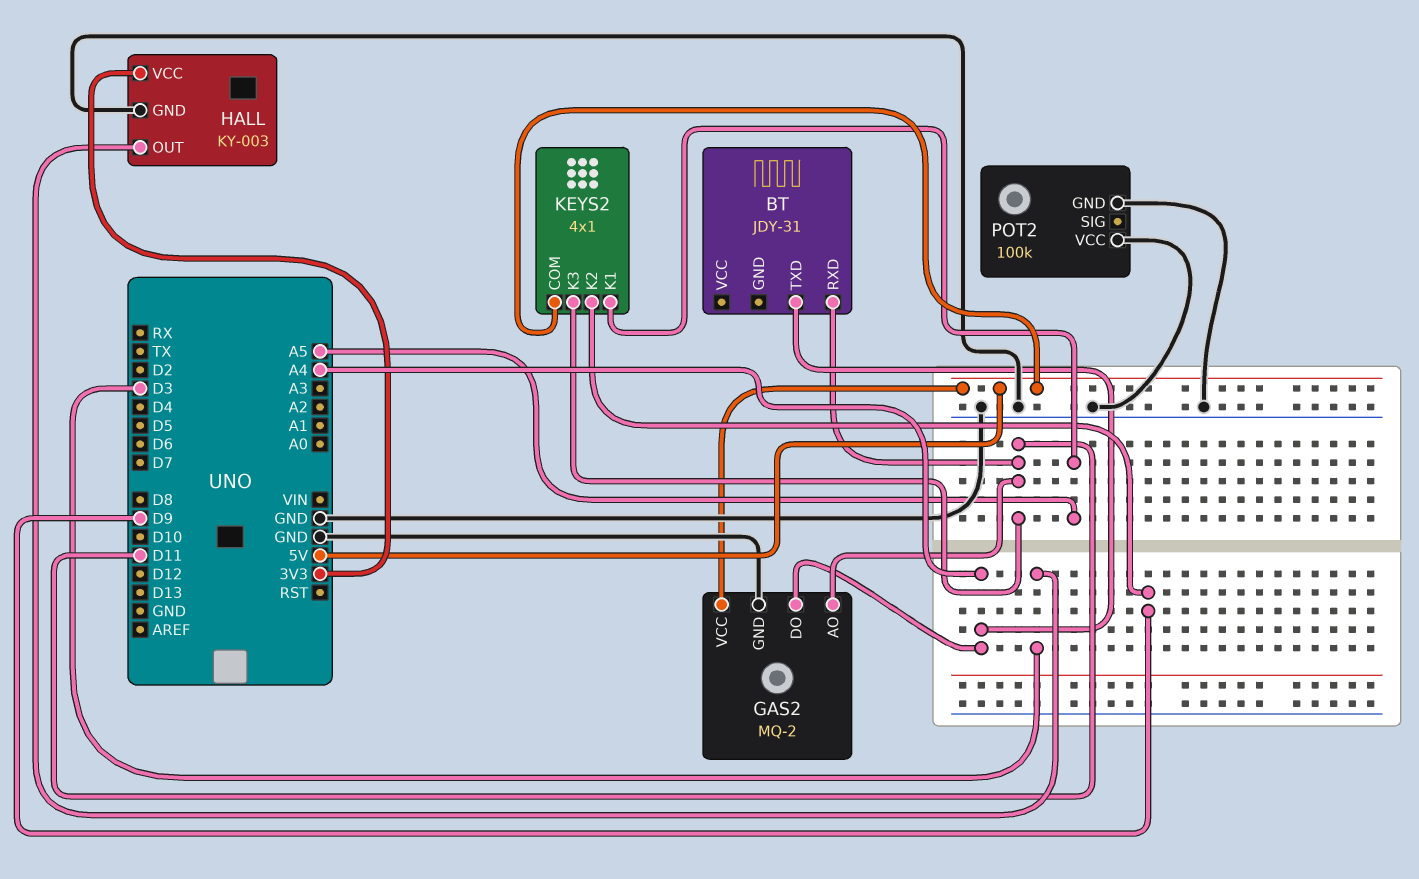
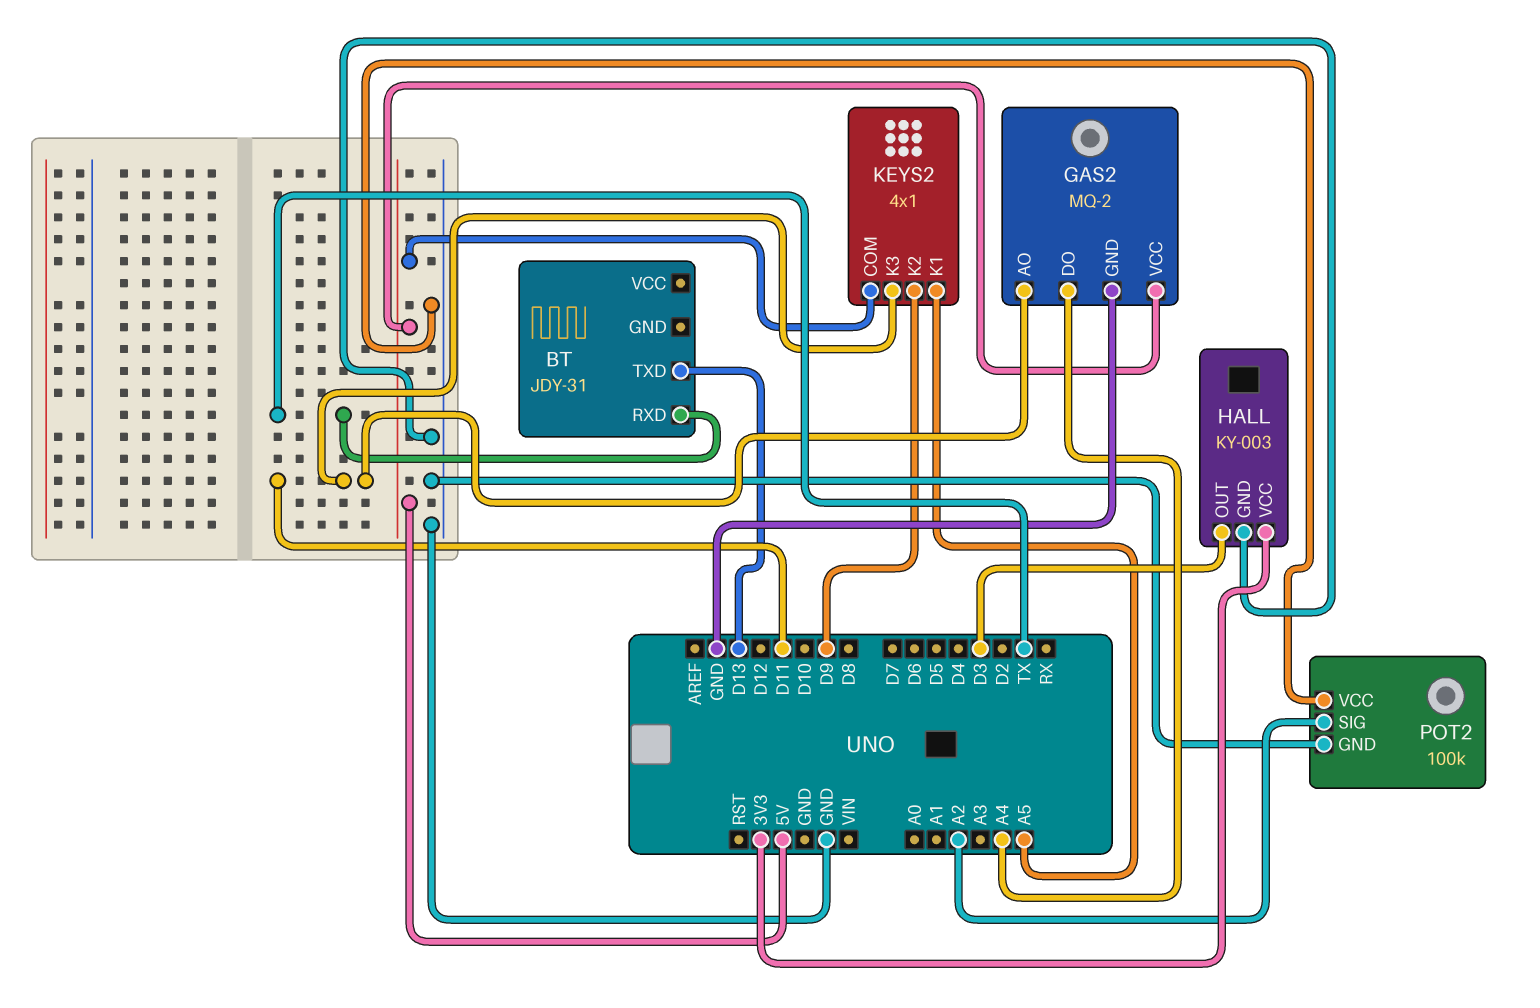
BT pin RXD: D11 -> TX
BT pin TXD: A4 -> D13
POT2 pin SIG: none -> A2

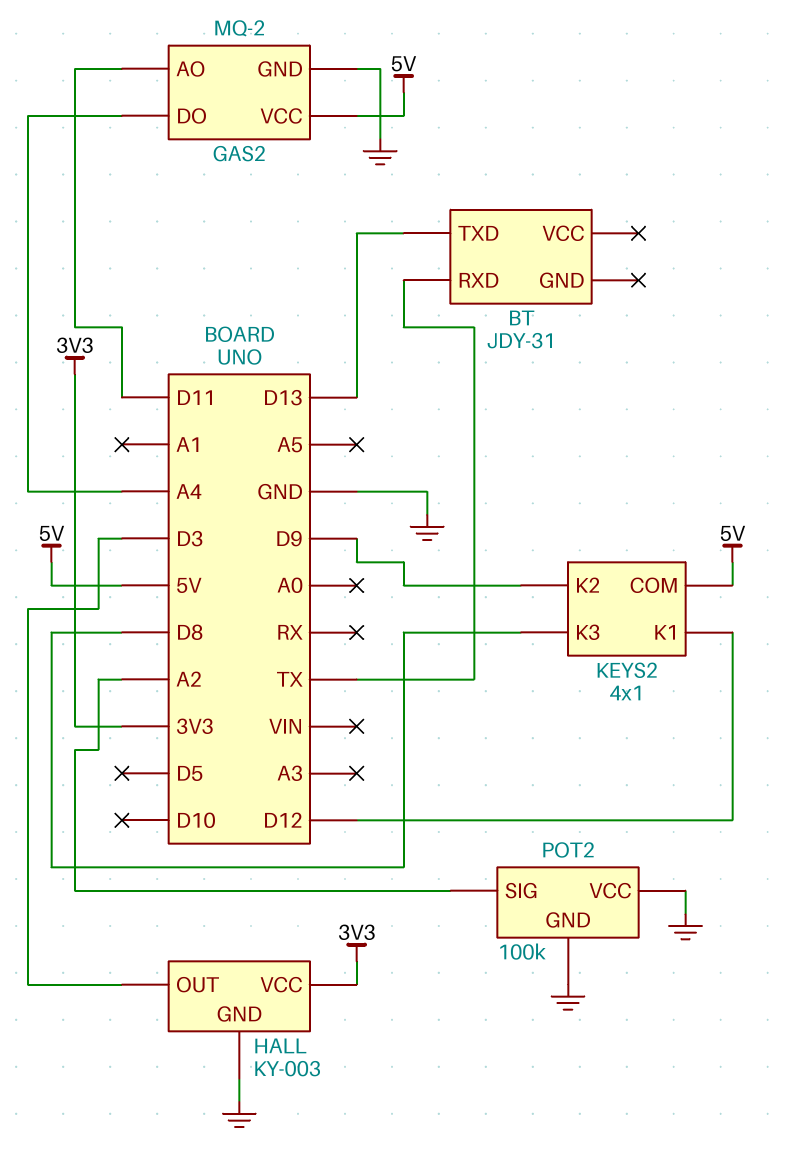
KEYS2 pin K1: A5 -> D12
KEYS2 pin K3: D11 -> D8

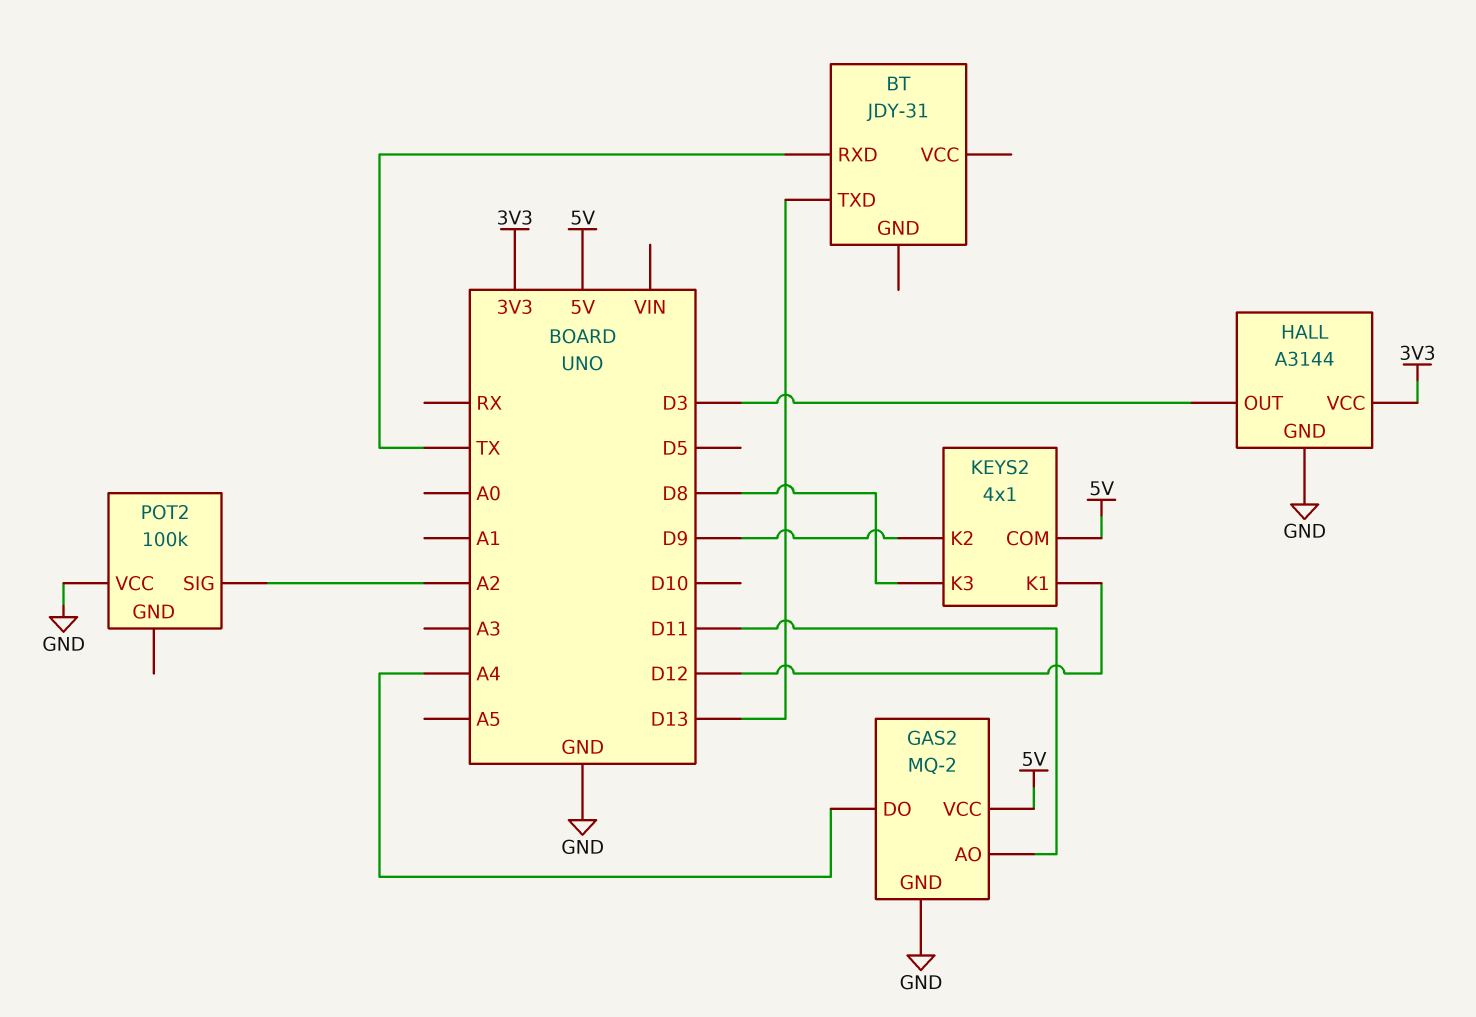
HALL: KY-003 -> A3144
POT2 pin GND: GND -> none

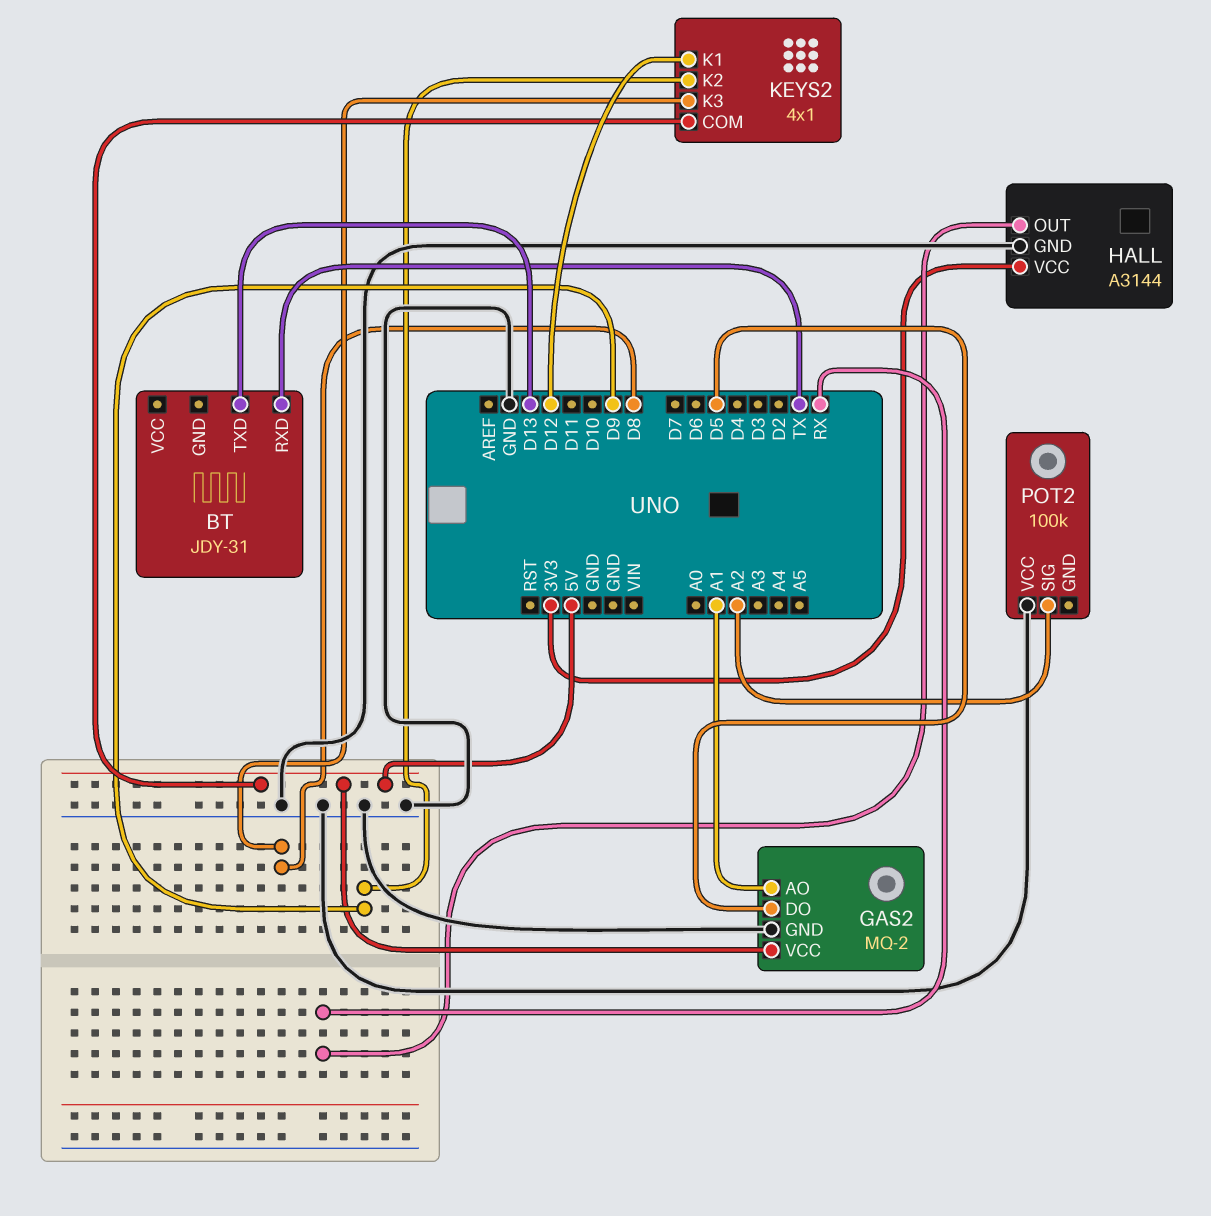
GAS2 pin AO: D11 -> A1
GAS2 pin DO: A4 -> D5
HALL pin OUT: D3 -> RX

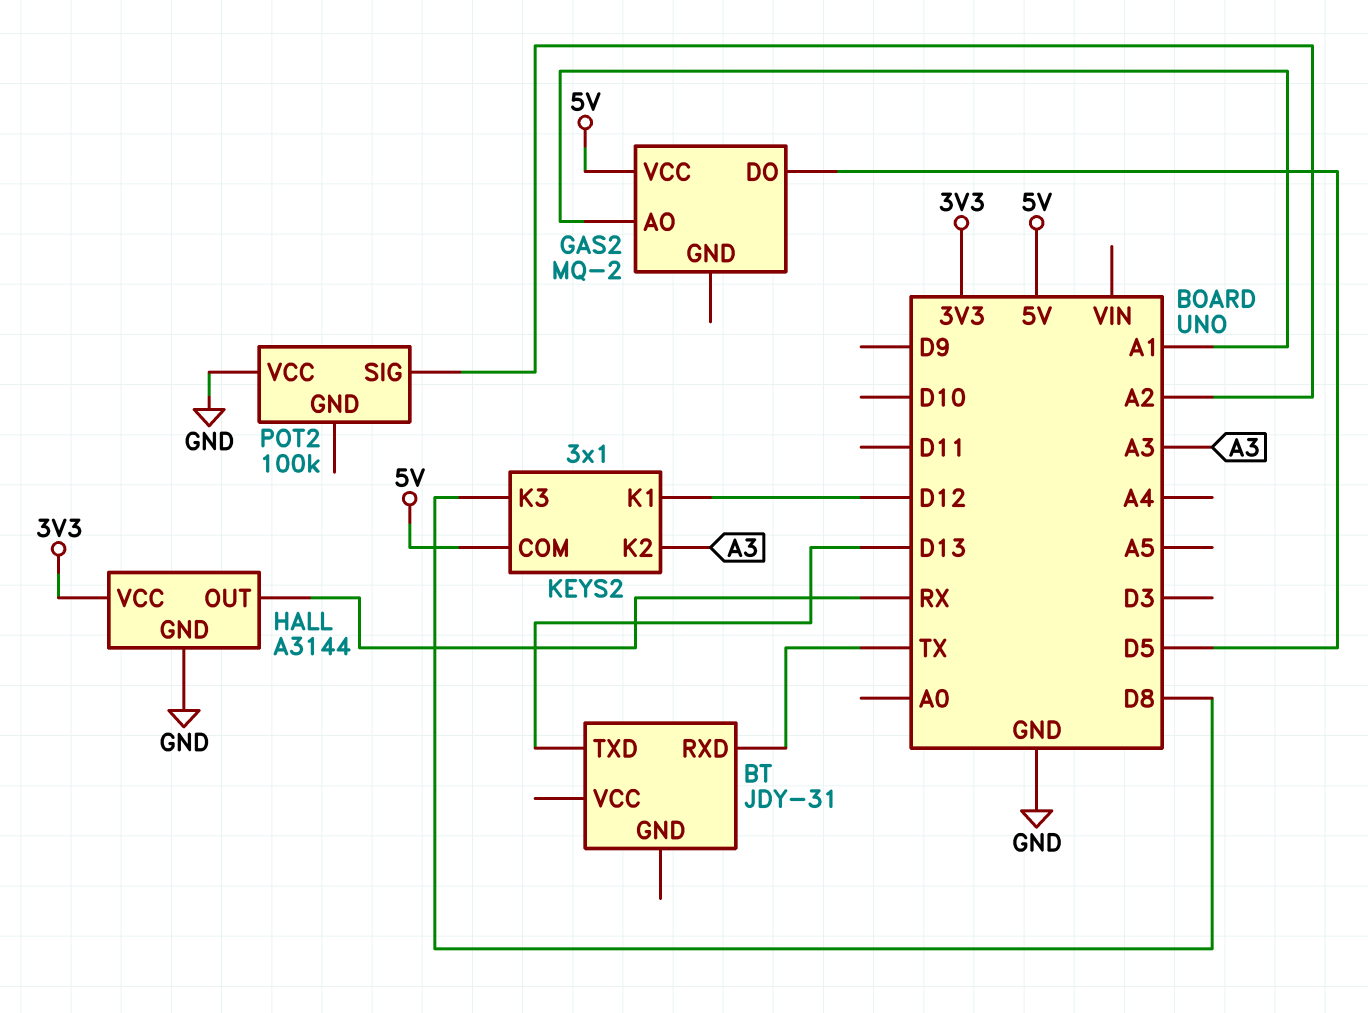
GAS2 pin GND: GND -> none
KEYS2: 4x1 -> 3x1
KEYS2 pin K2: D9 -> A3

